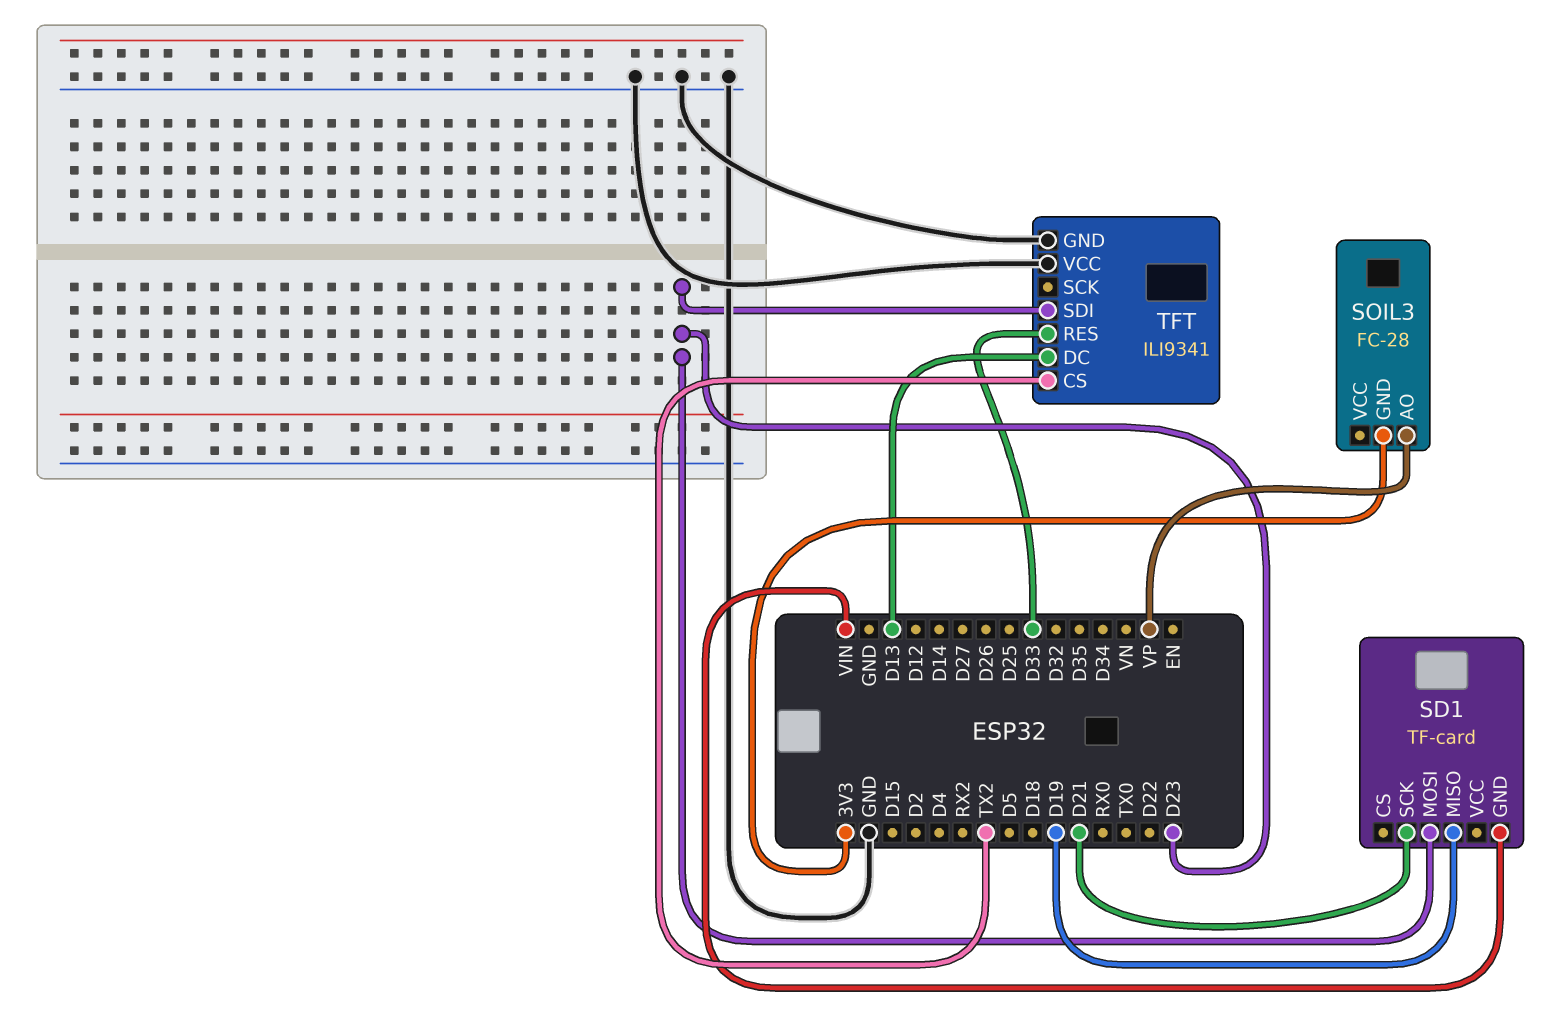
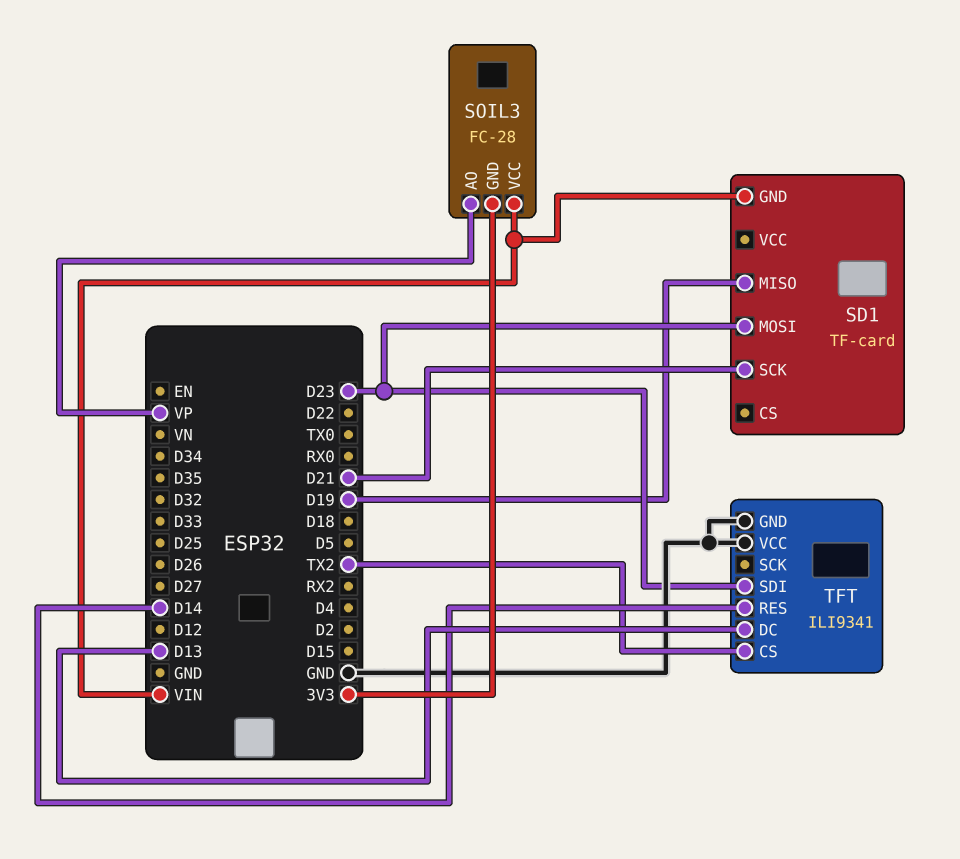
SOIL3 pin VCC: none -> VIN
TFT pin RES: D33 -> D14

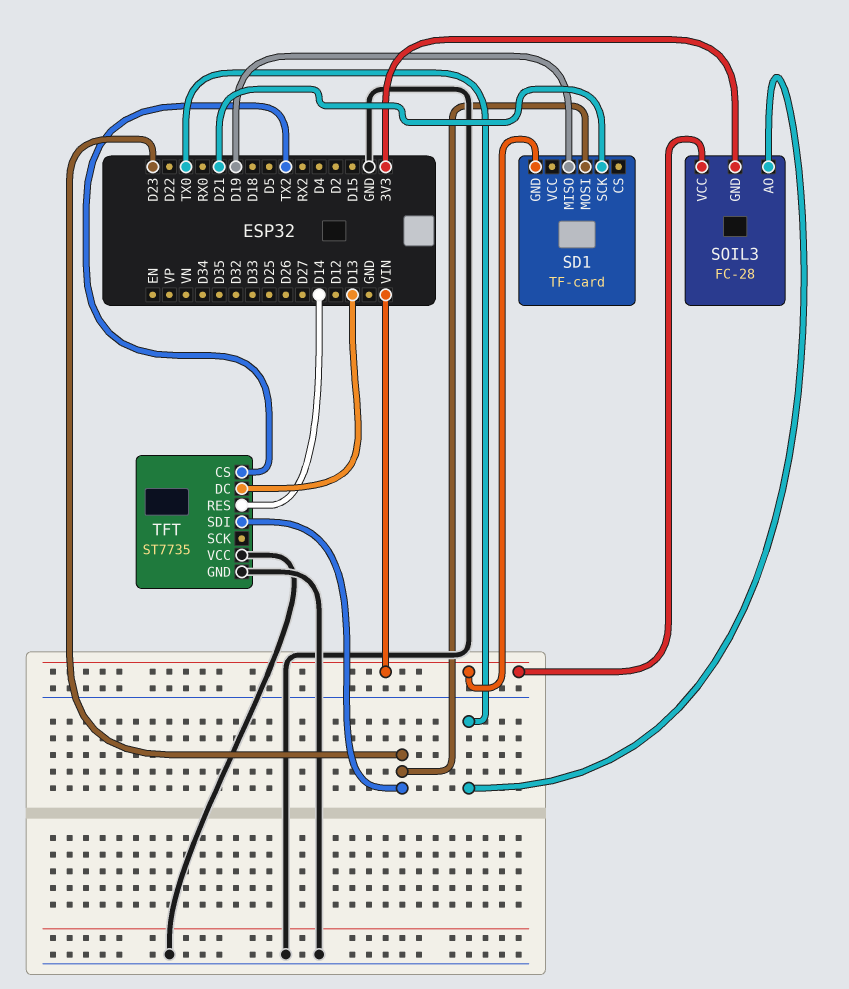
SOIL3 pin AO: VP -> TX0
TFT: ILI9341 -> ST7735

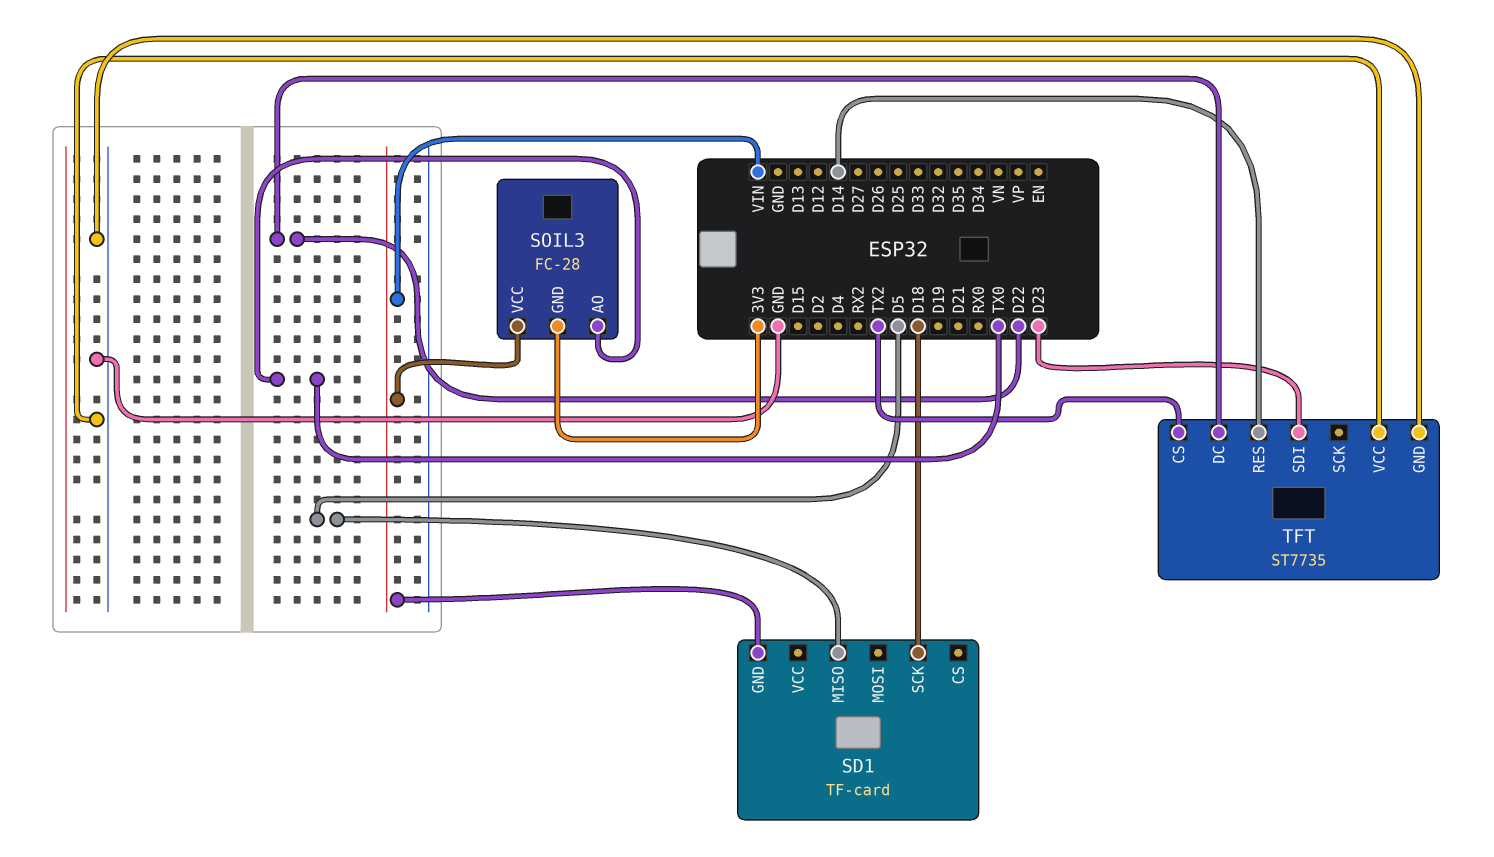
SD1 pin MISO: D19 -> D5
SD1 pin MOSI: D23 -> none
SD1 pin SCK: D21 -> D18
TFT pin DC: D13 -> D22

